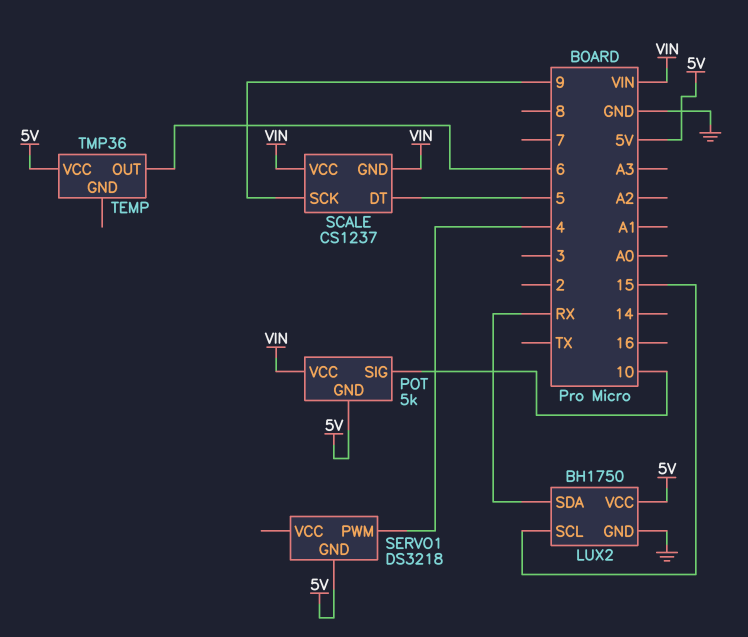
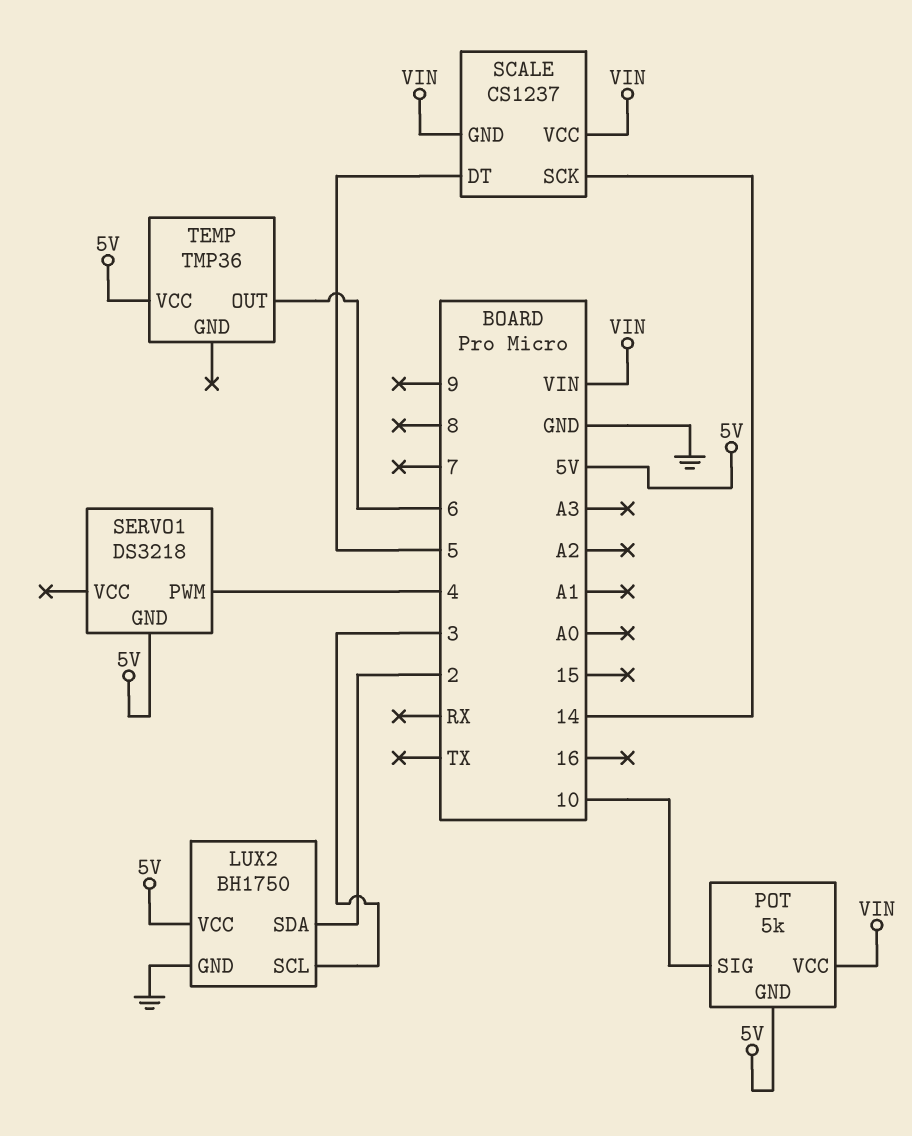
LUX2 pin SCL: 15 -> 3
LUX2 pin SDA: RX -> 2
SCALE pin SCK: 9 -> 14

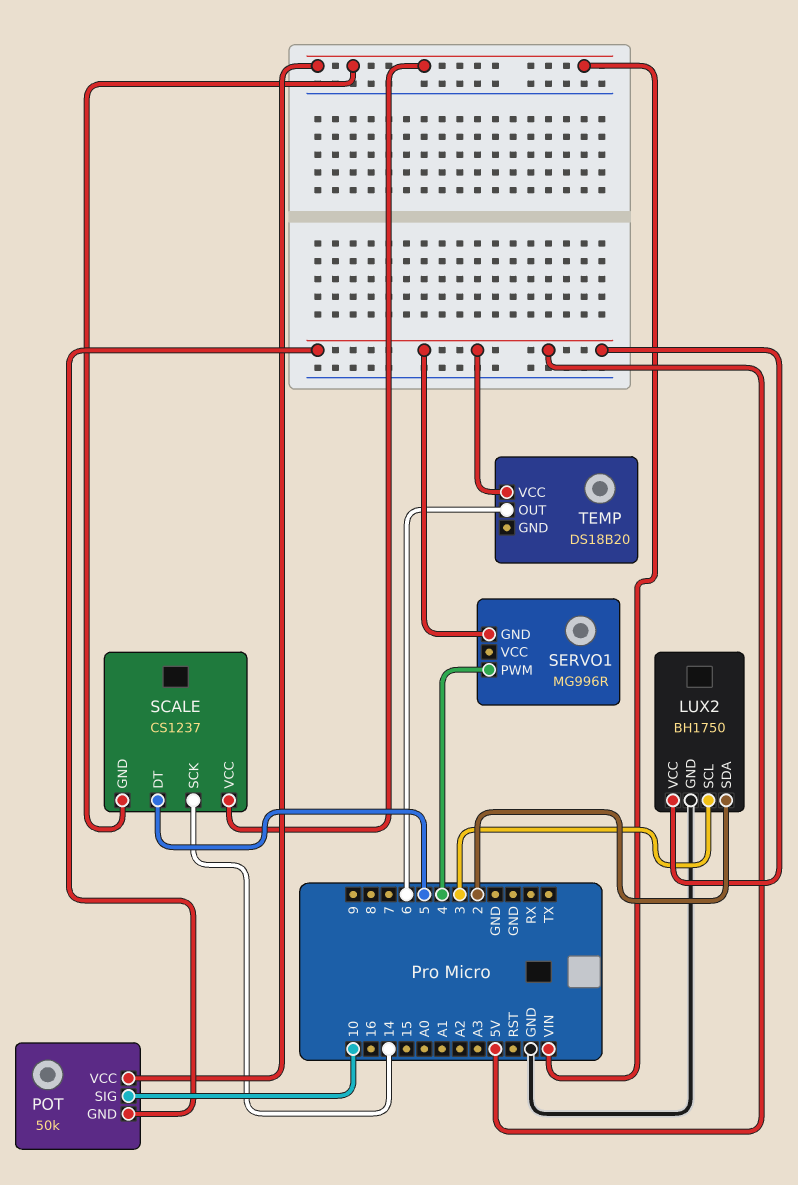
POT: 5k -> 50k
SERVO1: DS3218 -> MG996R
TEMP: TMP36 -> DS18B20

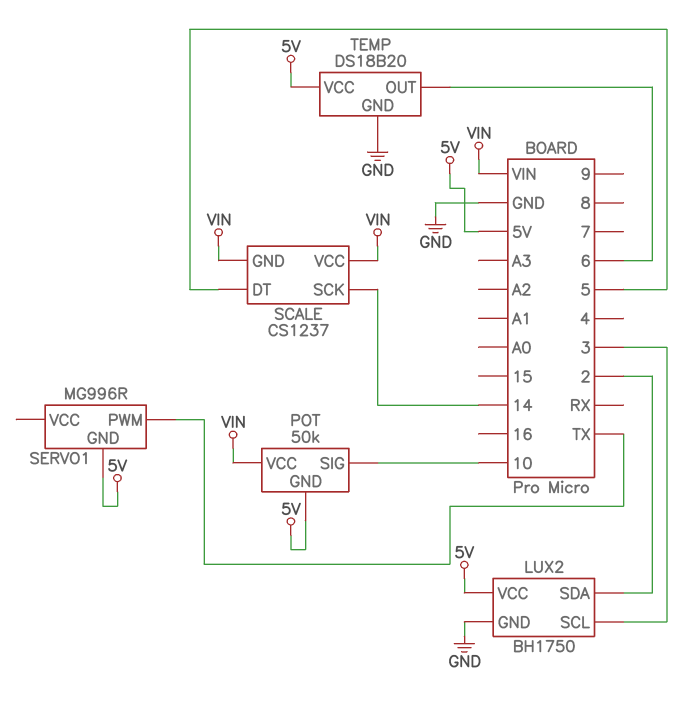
SERVO1 pin PWM: 4 -> TX
TEMP pin GND: none -> GND

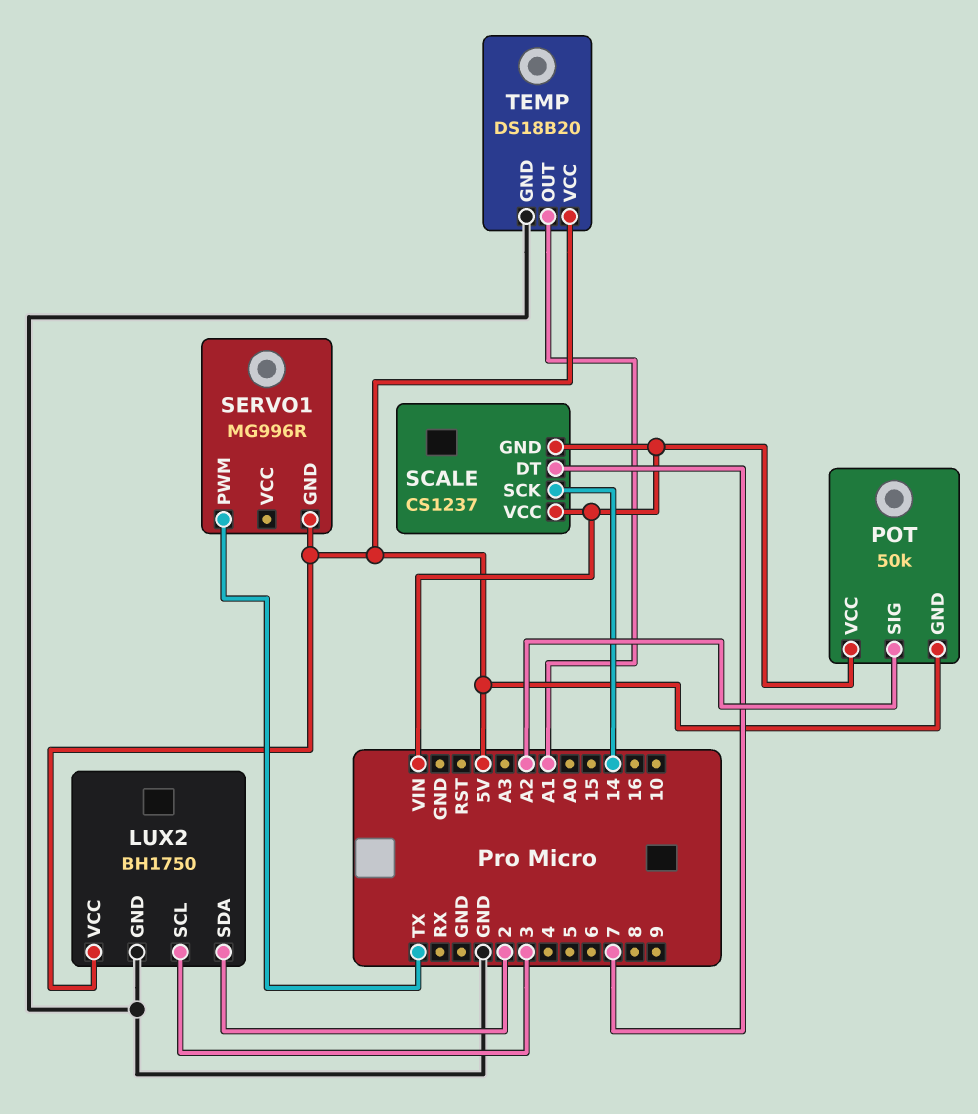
POT pin SIG: 10 -> A2
SCALE pin DT: 5 -> 7
TEMP pin OUT: 6 -> A1

